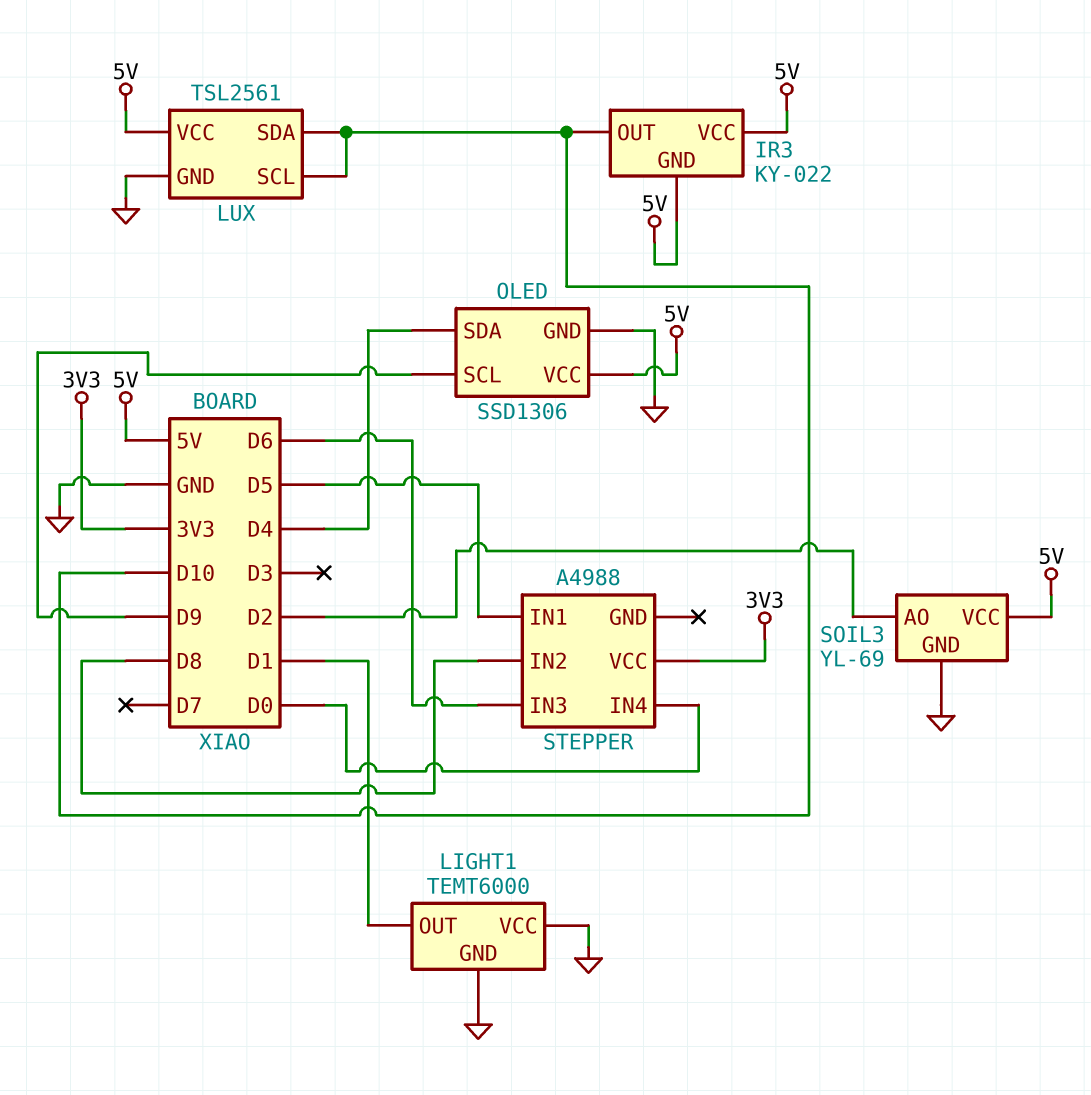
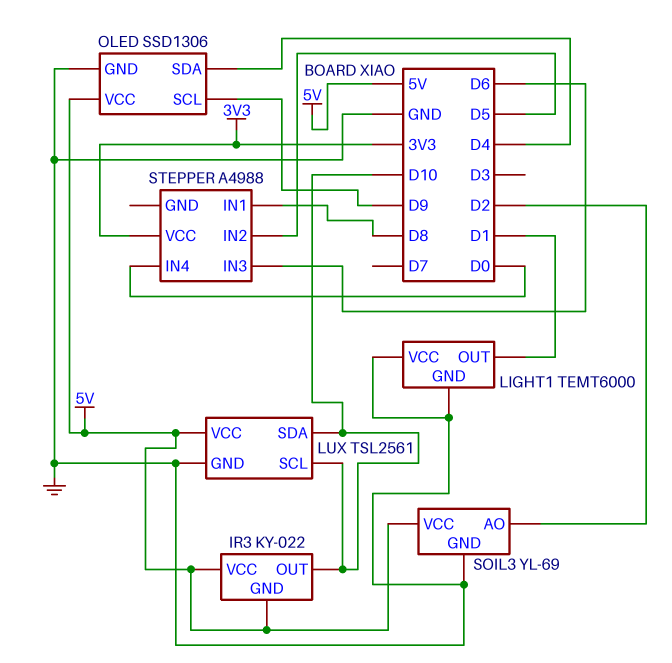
STEPPER pin IN1: D5 -> D8
STEPPER pin IN2: D8 -> D5

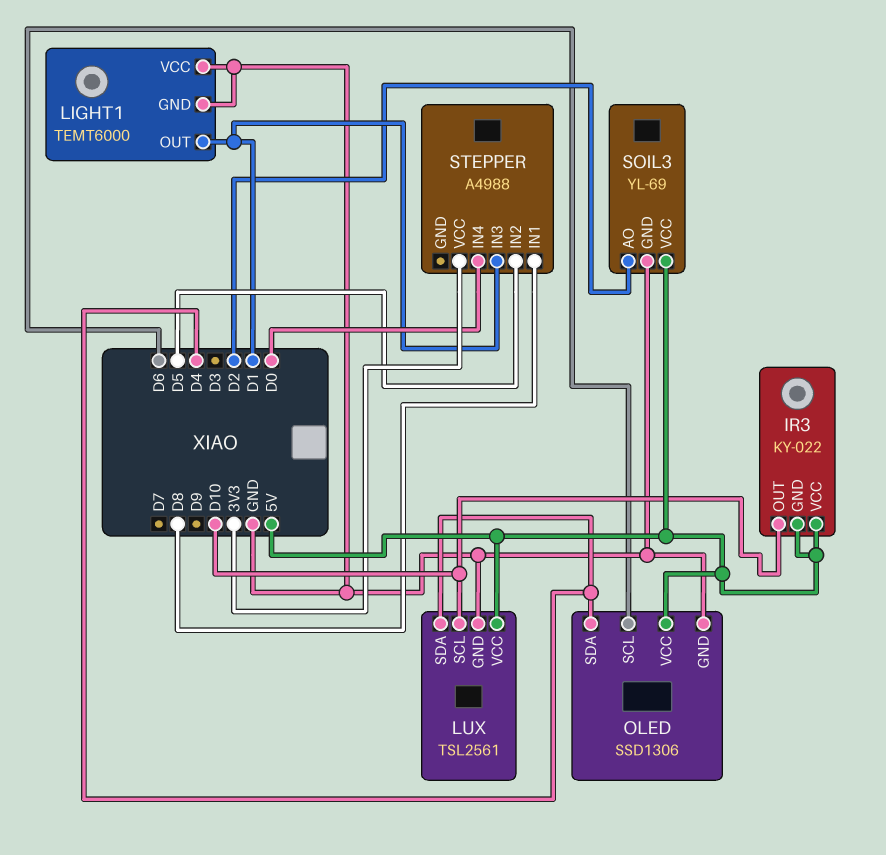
LUX pin SDA: D10 -> D4
OLED pin SCL: D9 -> D6
STEPPER pin IN3: D6 -> D1

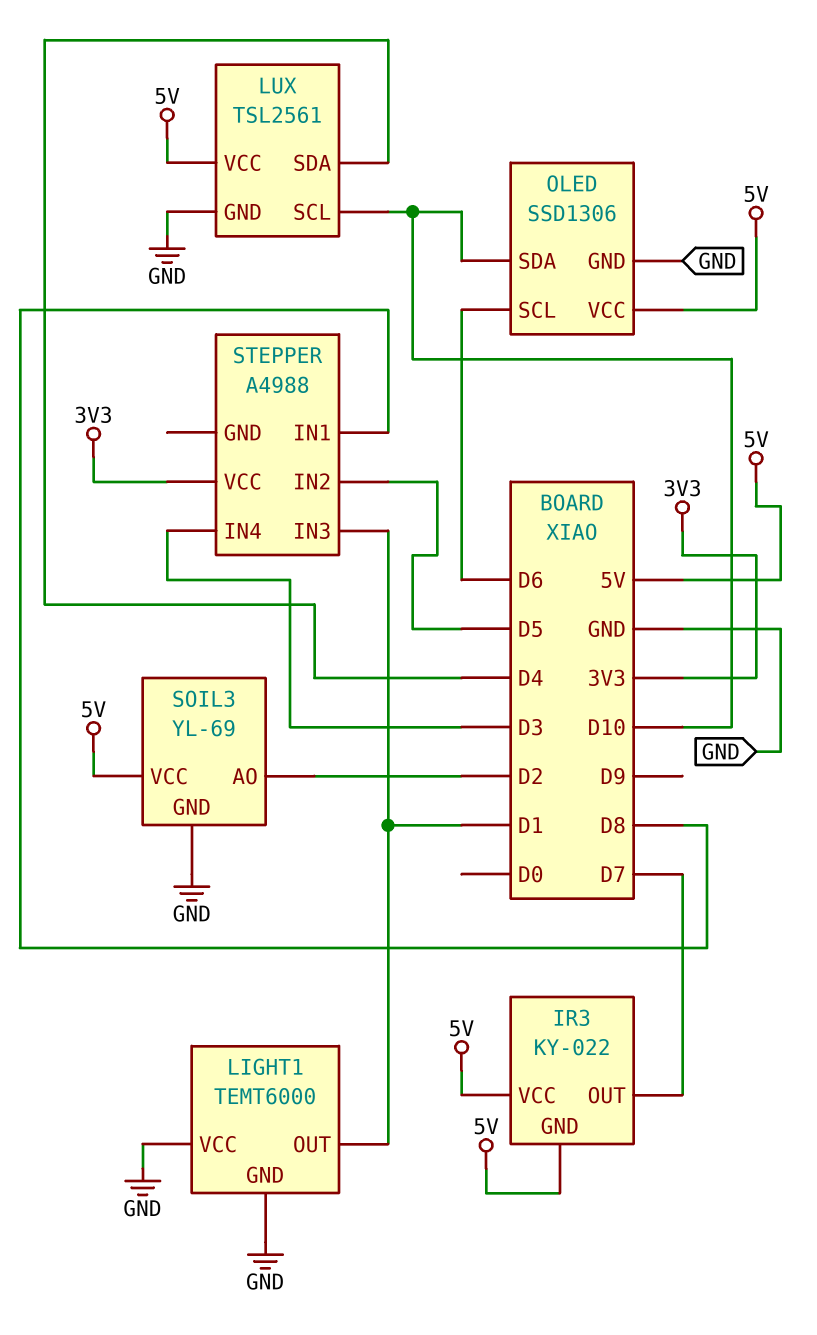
IR3 pin OUT: D10 -> D7
OLED pin SDA: D4 -> D10
STEPPER pin IN4: D0 -> D3

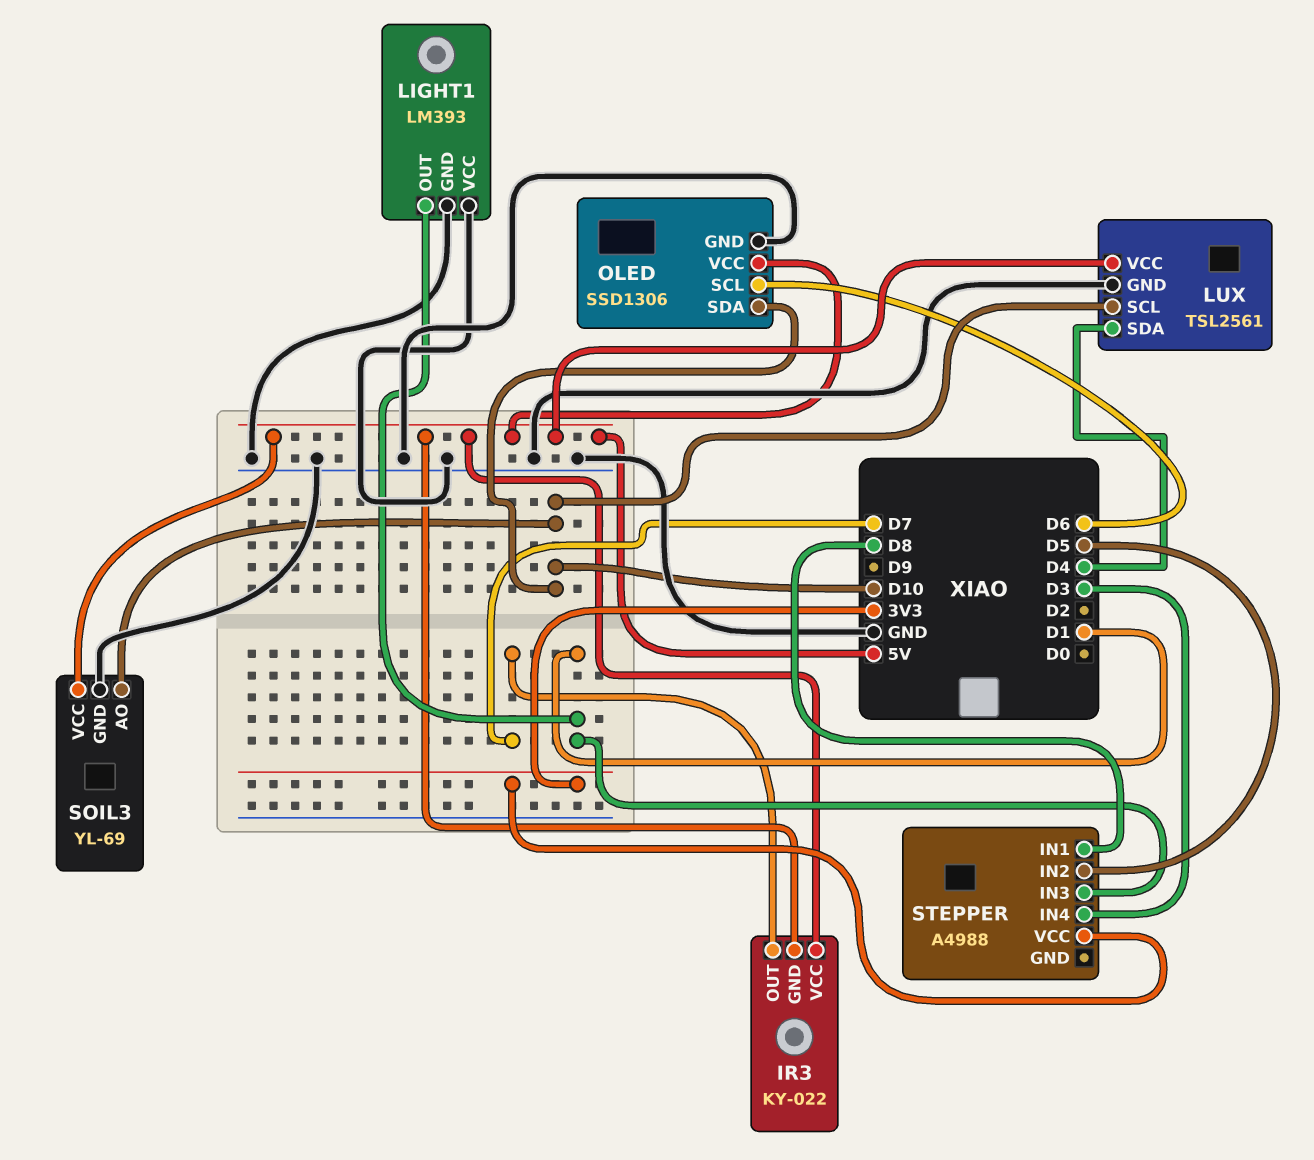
LIGHT1: TEMT6000 -> LM393
SOIL3 pin AO: D2 -> D10

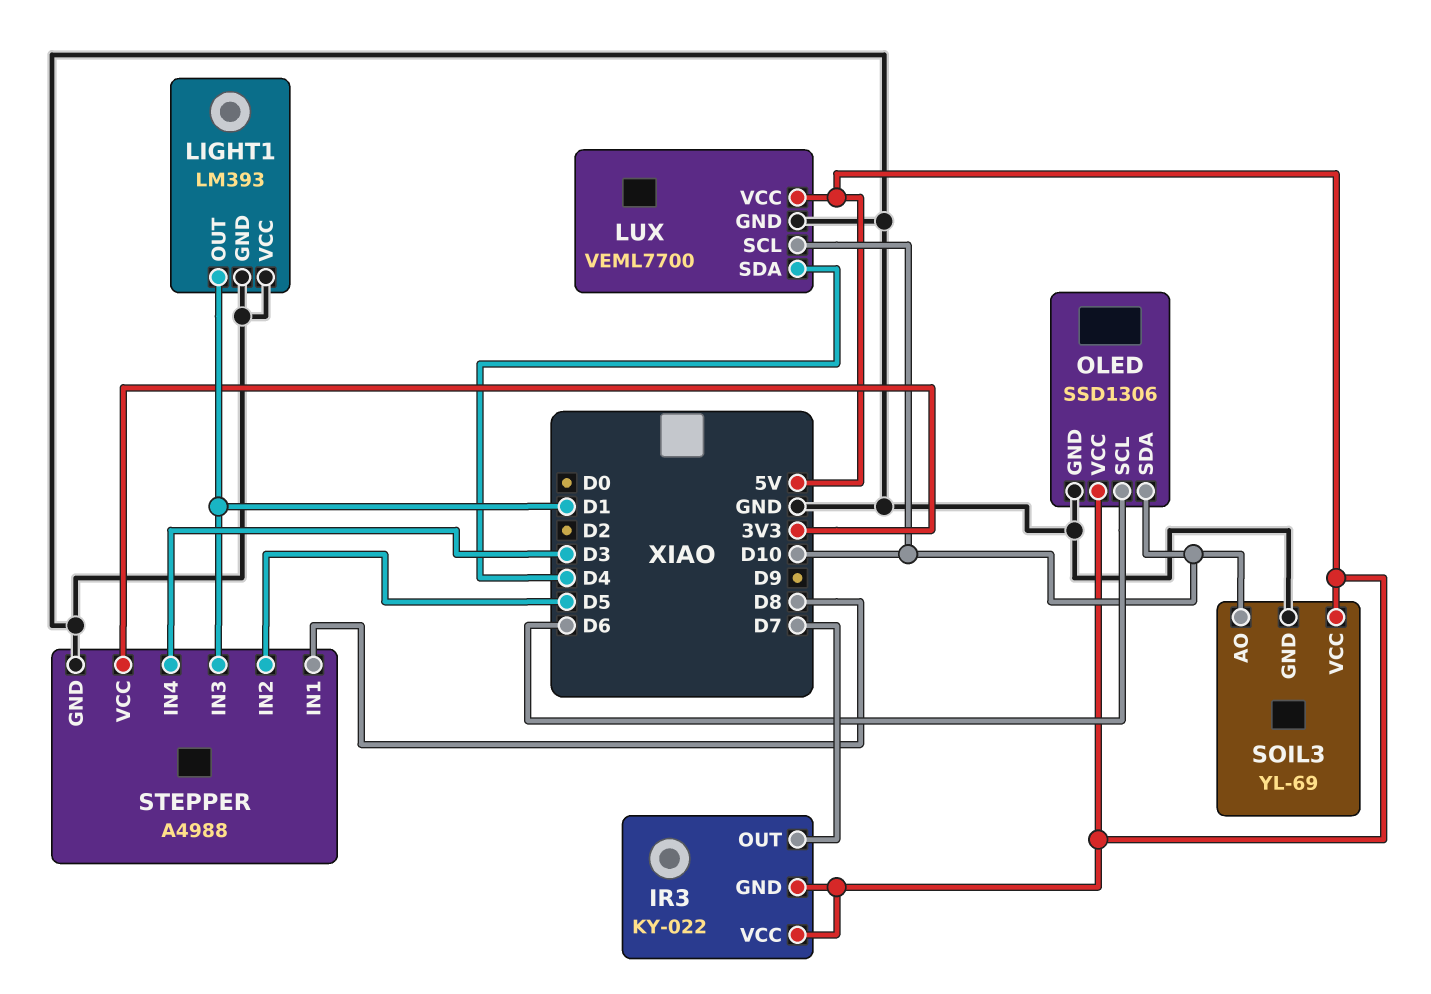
LUX: TSL2561 -> VEML7700
STEPPER pin GND: none -> GND

